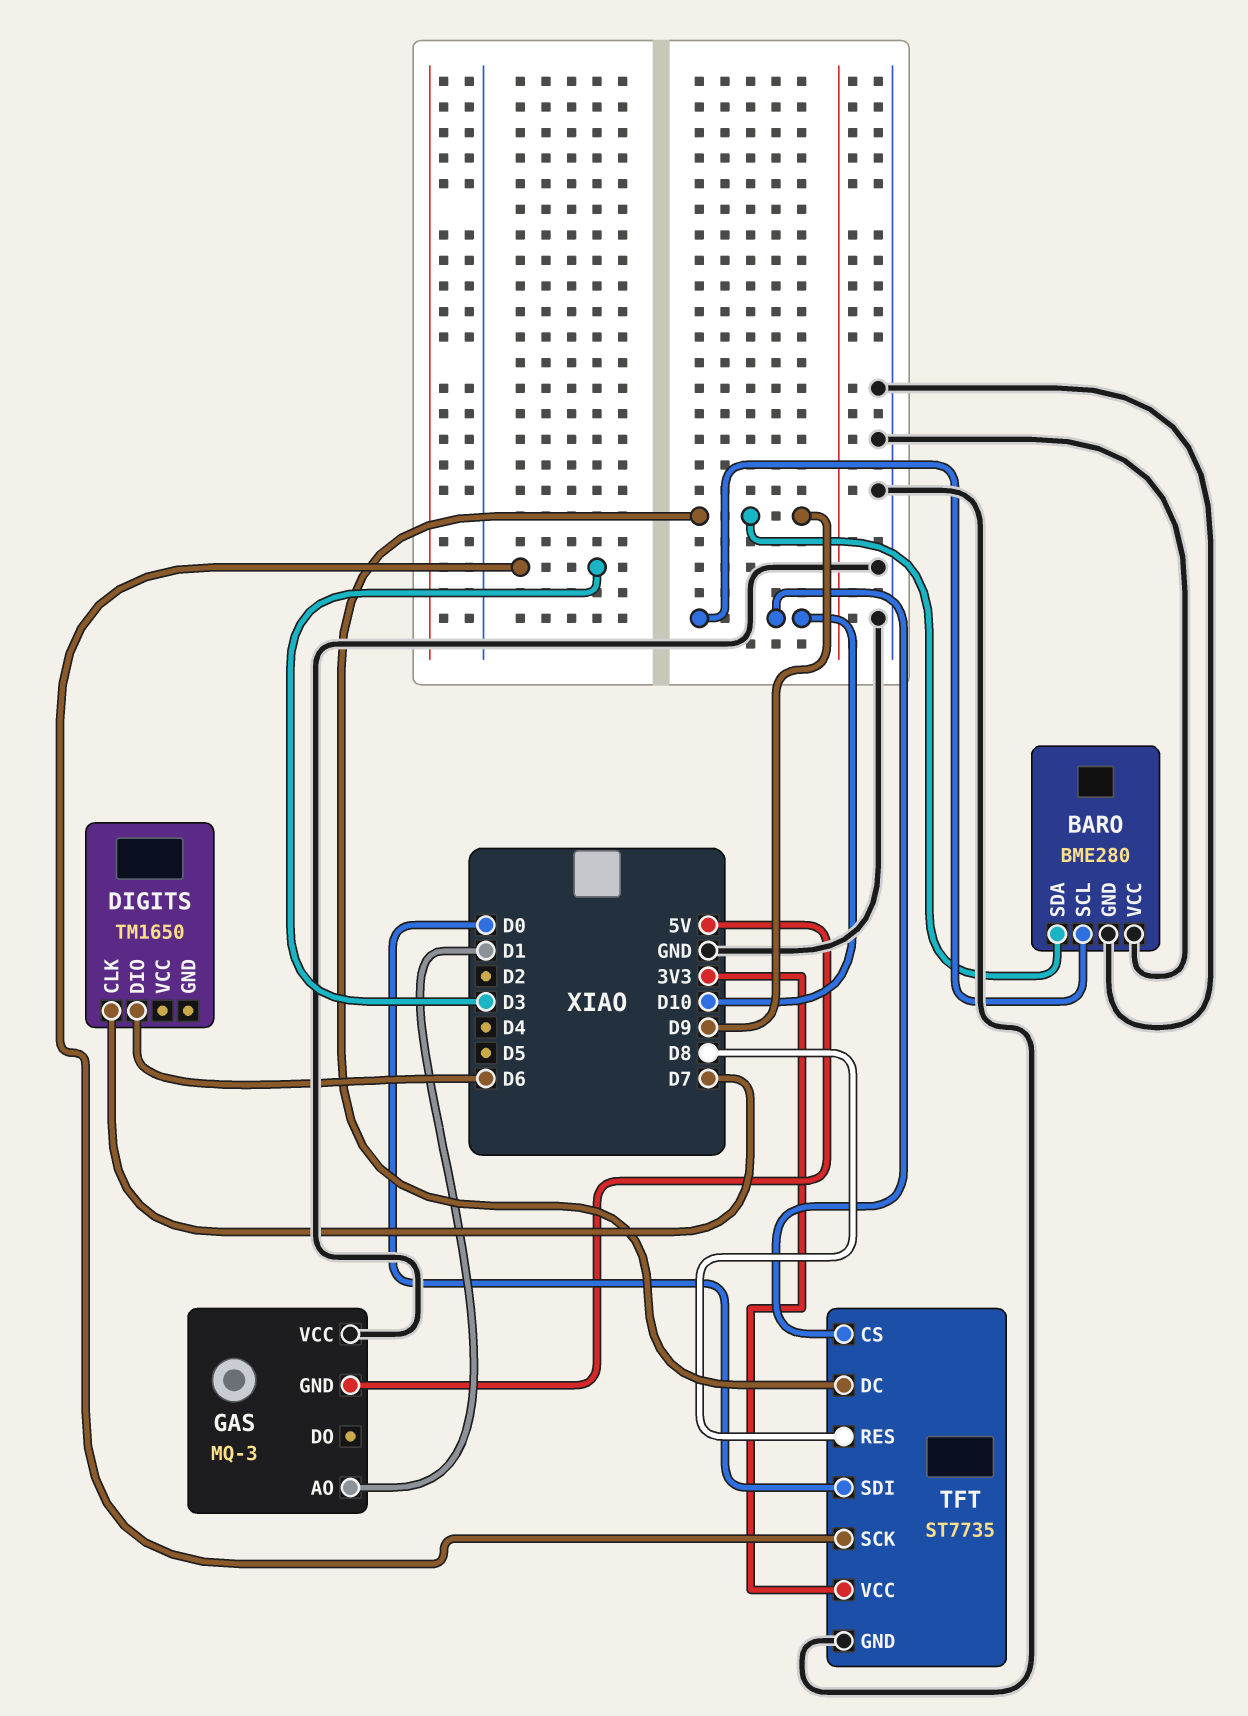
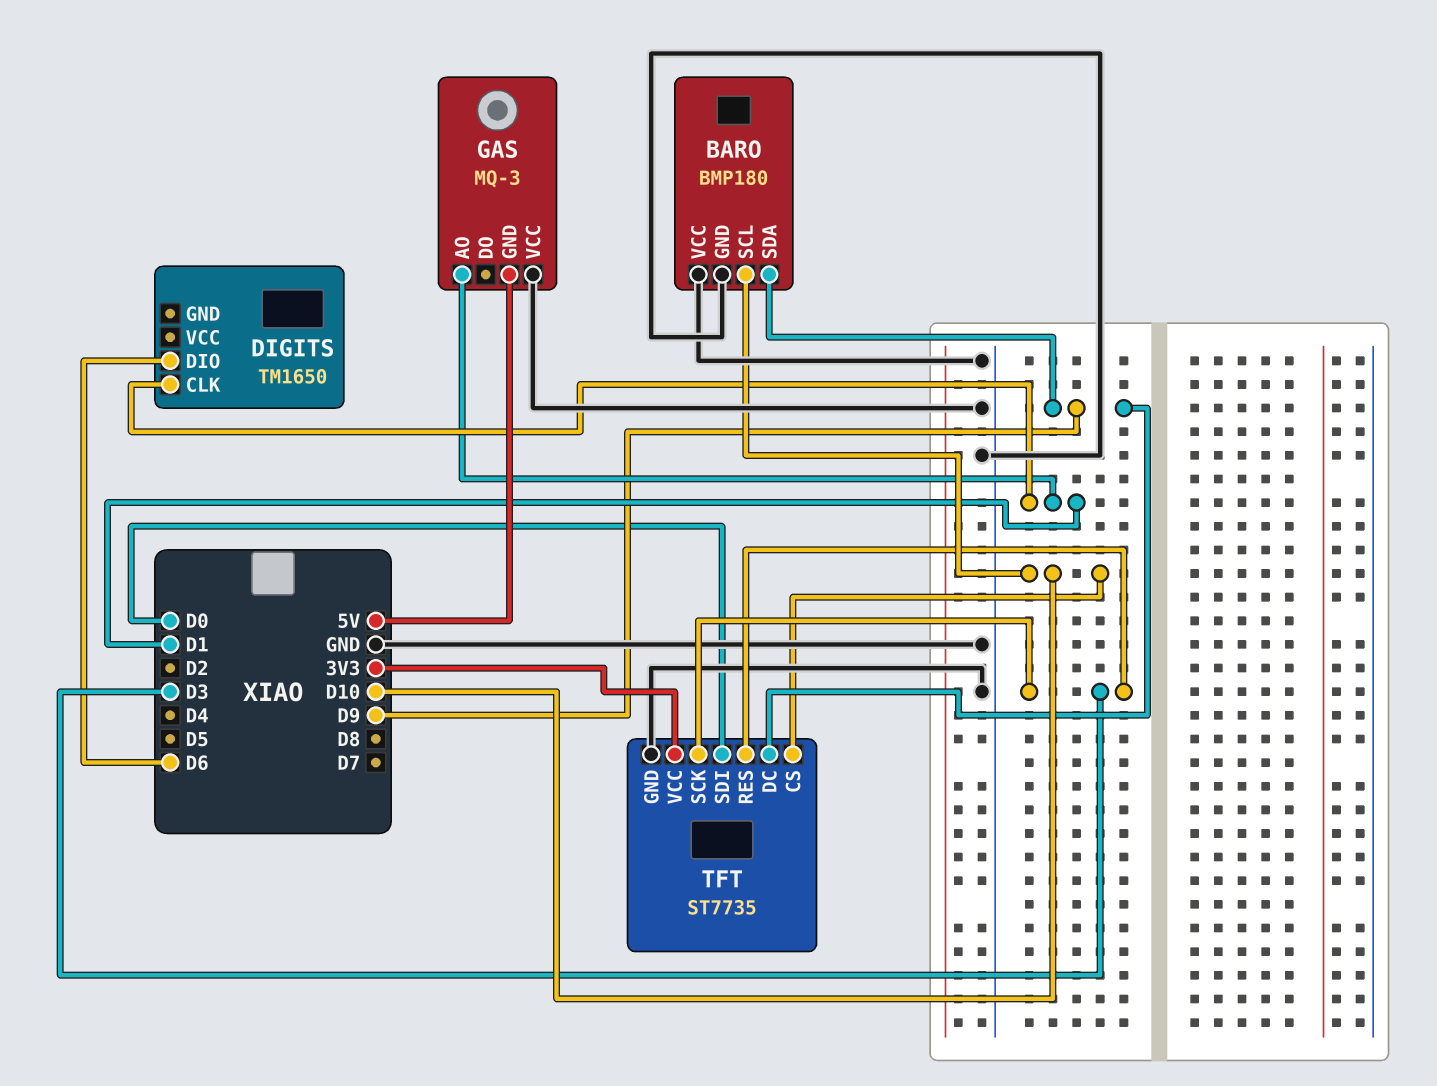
BARO: BME280 -> BMP180
DIGITS pin CLK: D7 -> D1
TFT pin RES: D8 -> D3

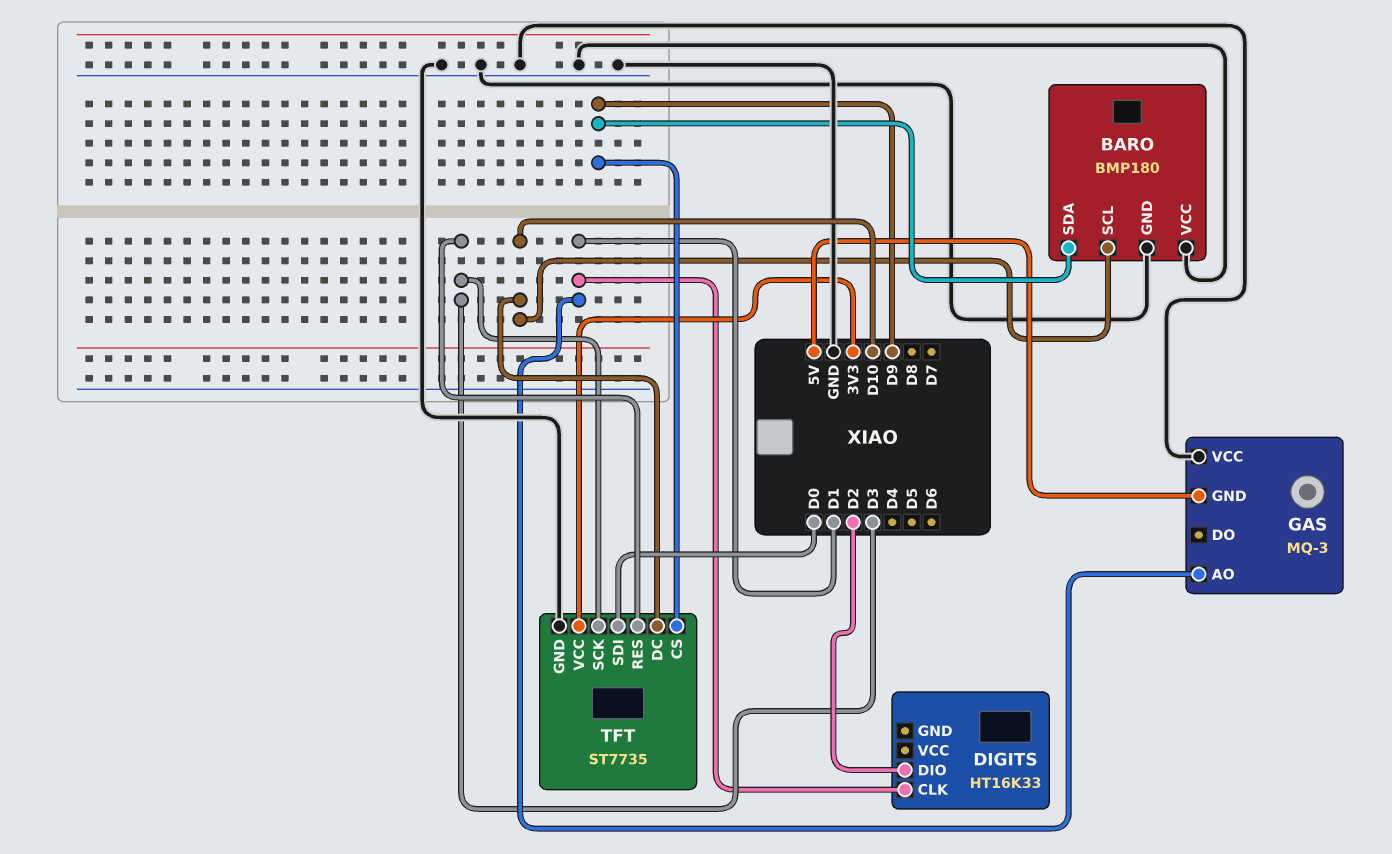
DIGITS: TM1650 -> HT16K33
DIGITS pin DIO: D6 -> D2
TFT pin CS: D10 -> D9
TFT pin DC: D9 -> D10

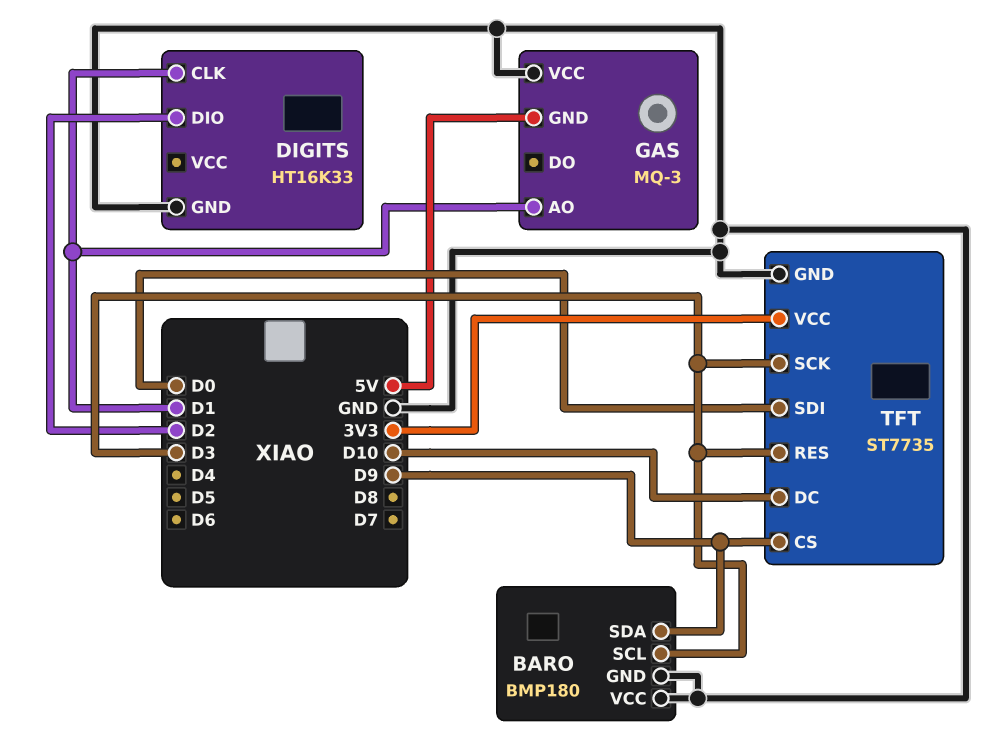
BARO pin SCL: D10 -> D3
DIGITS pin GND: none -> GND

